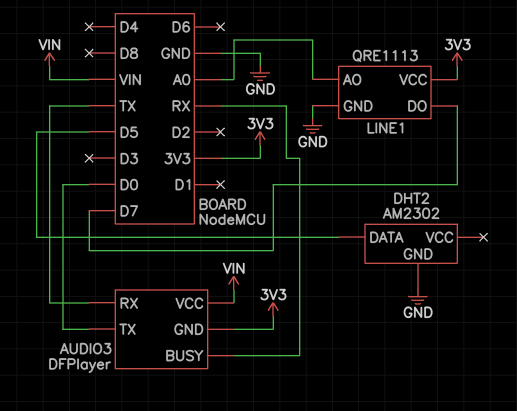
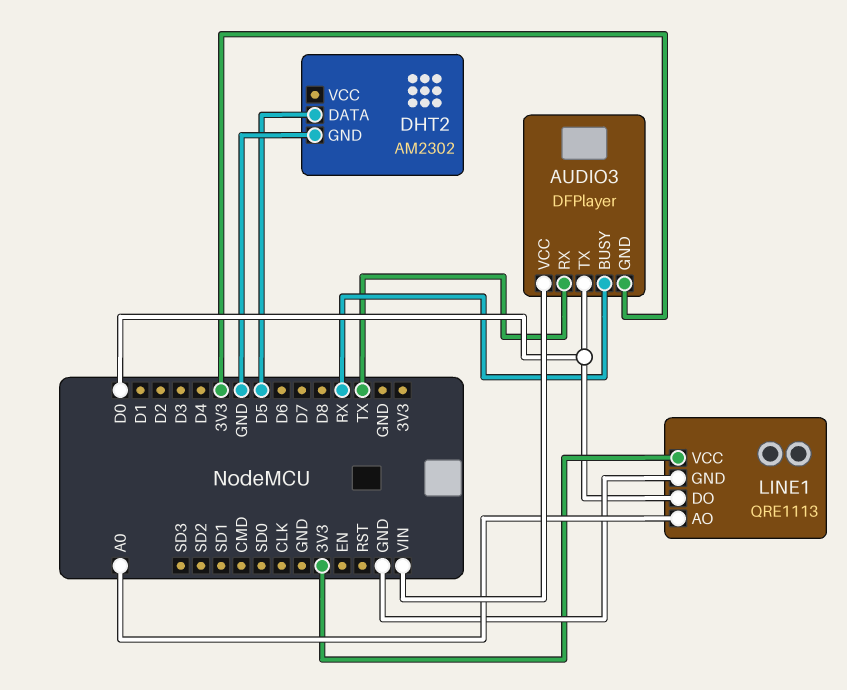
LINE1 pin DO: D7 -> D0

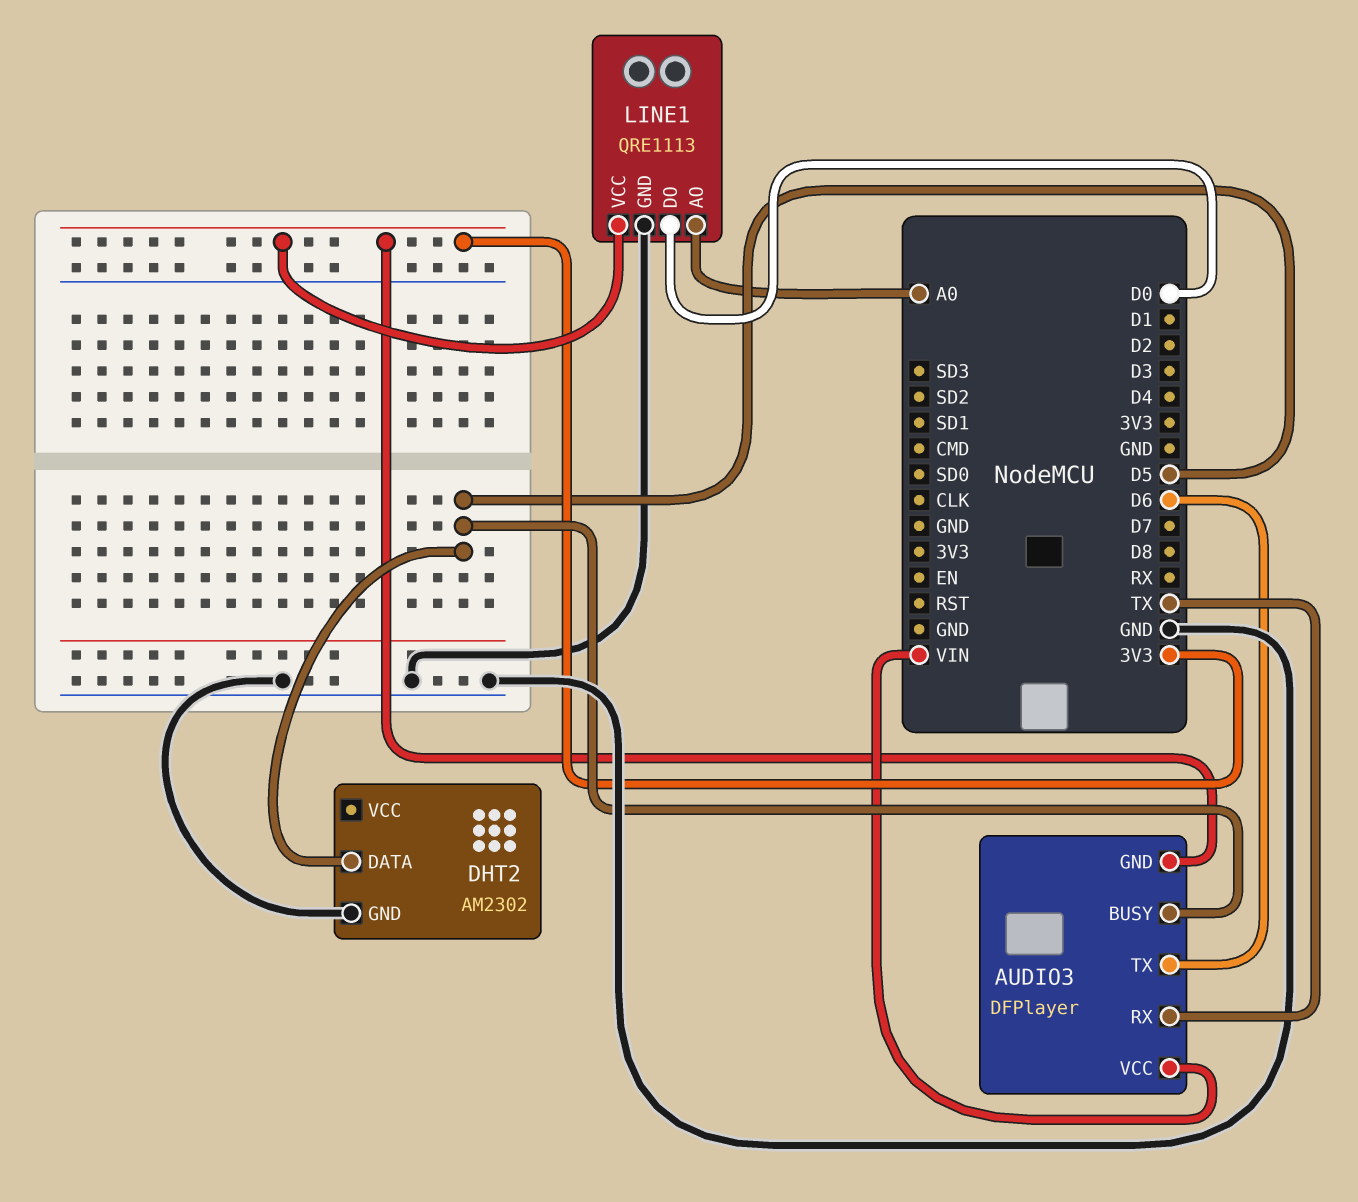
AUDIO3 pin BUSY: RX -> D5
AUDIO3 pin TX: D0 -> D6

